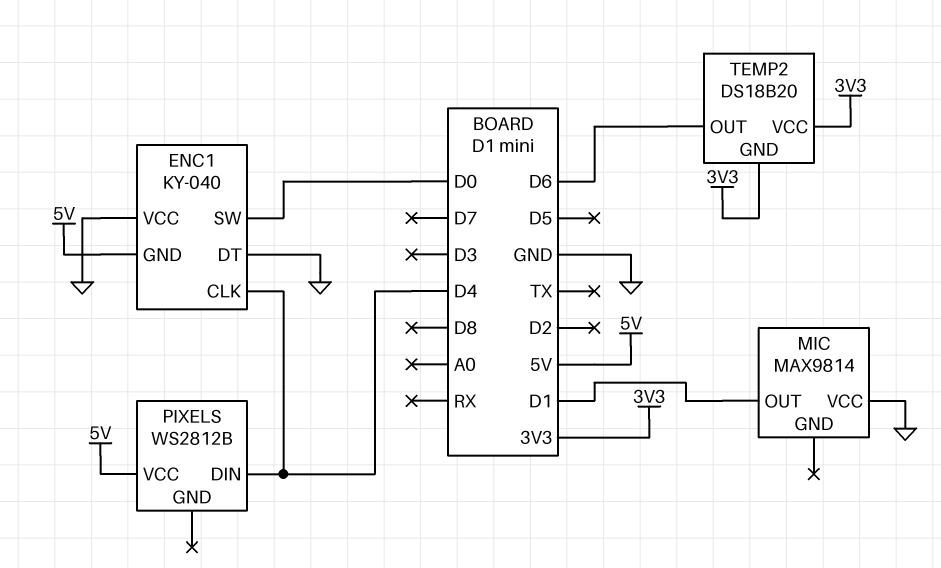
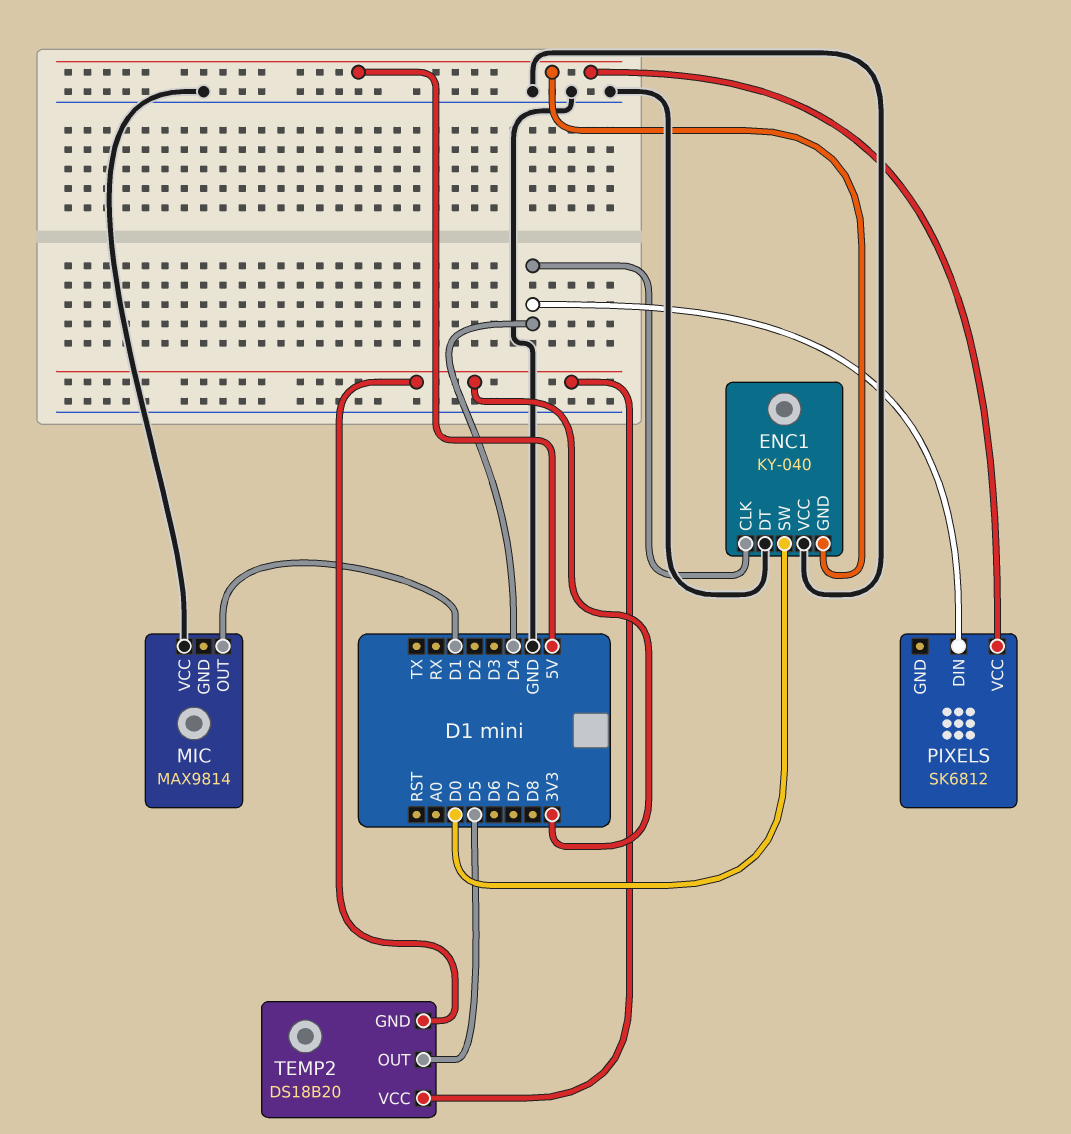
PIXELS: WS2812B -> SK6812
TEMP2 pin OUT: D6 -> D5

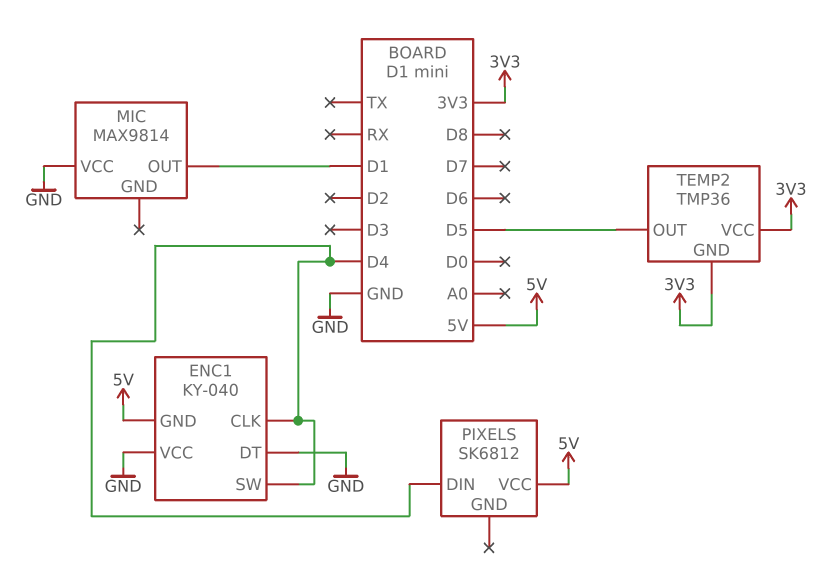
ENC1 pin SW: D0 -> D4
TEMP2: DS18B20 -> TMP36

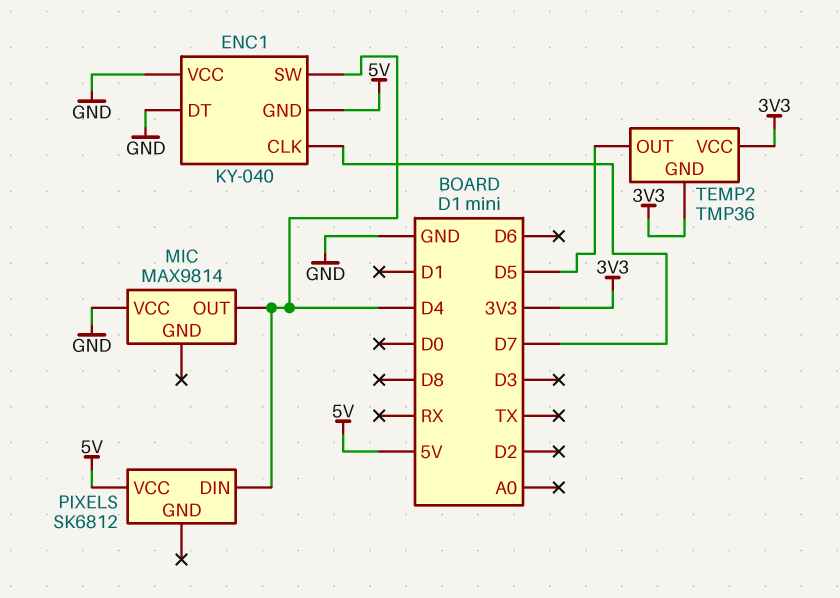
ENC1 pin CLK: D4 -> D7
MIC pin OUT: D1 -> D4

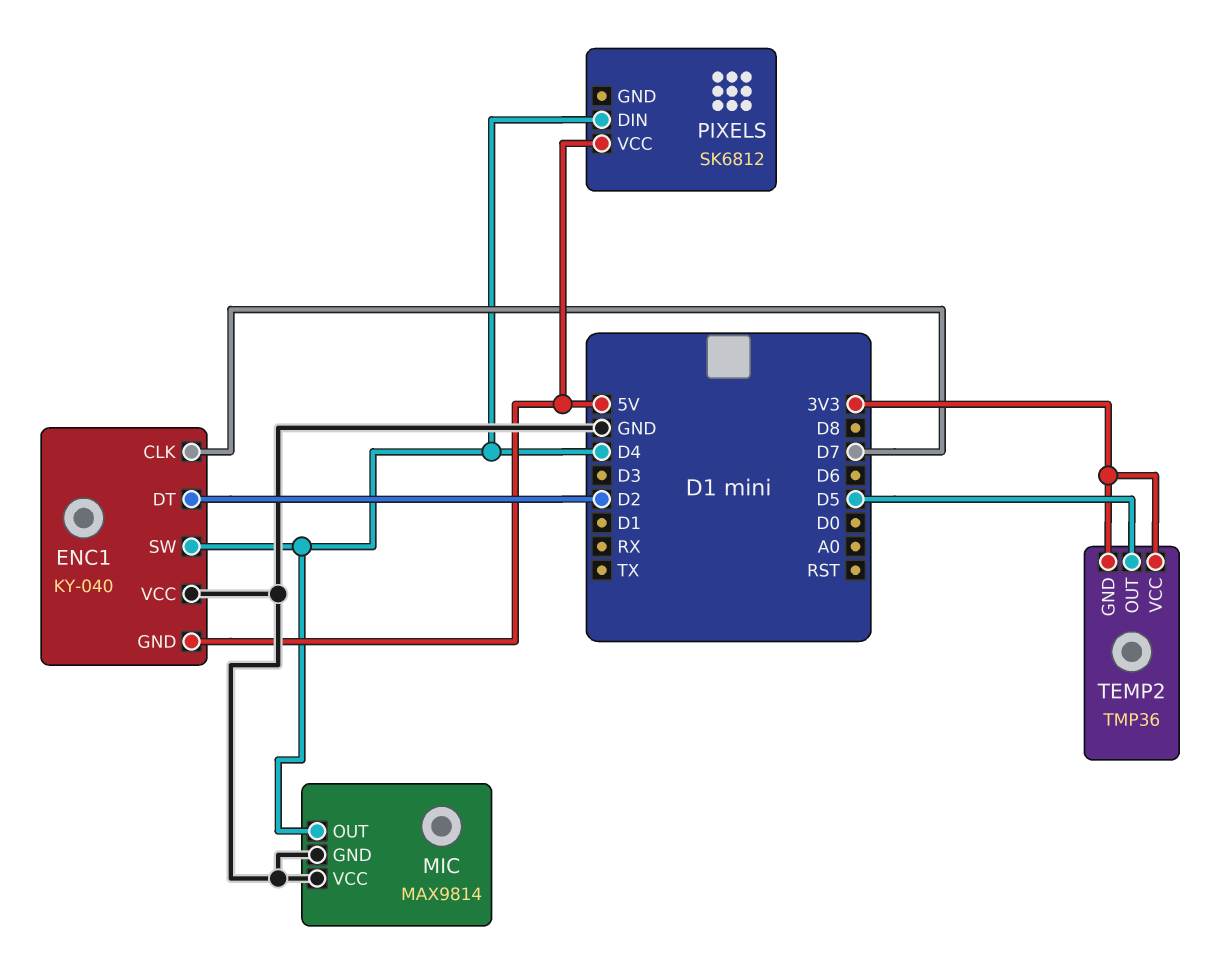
ENC1 pin DT: GND -> D2
MIC pin GND: none -> GND

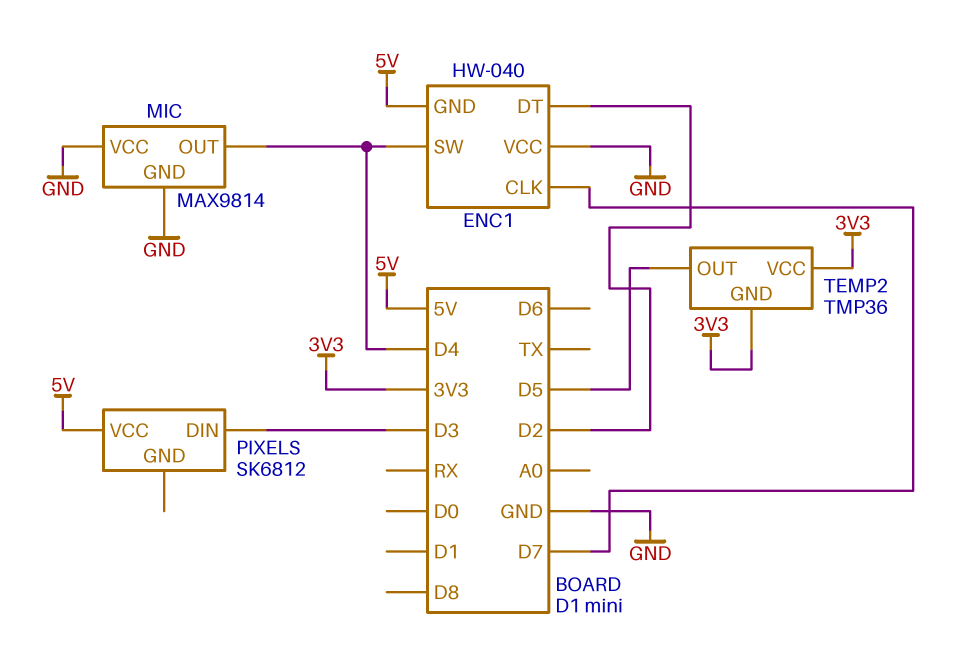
ENC1: KY-040 -> HW-040
PIXELS pin DIN: D4 -> D3

